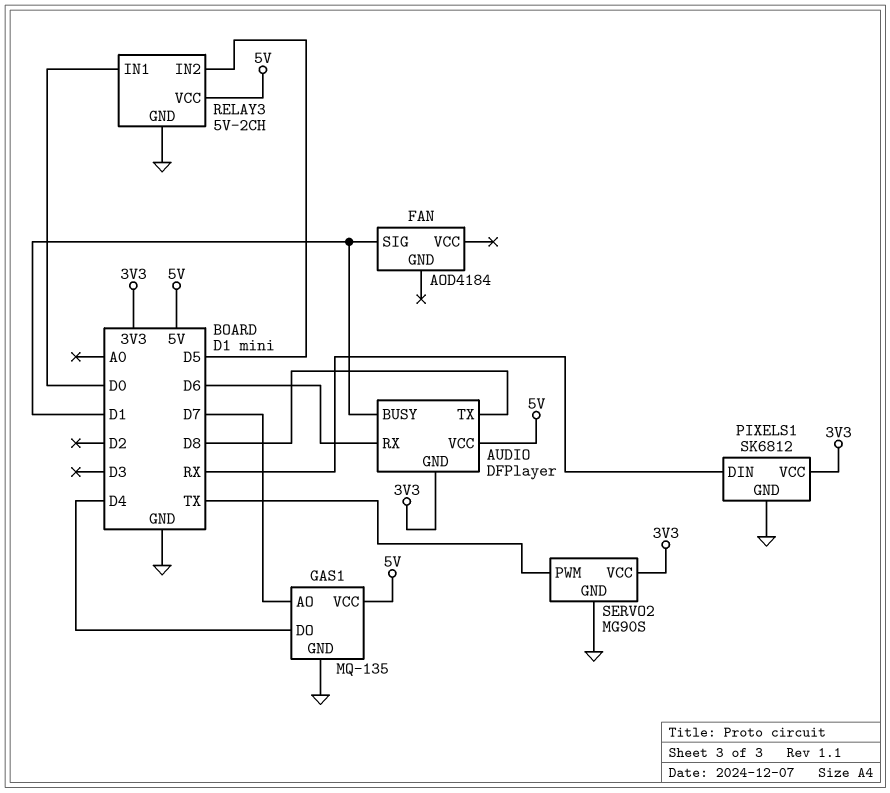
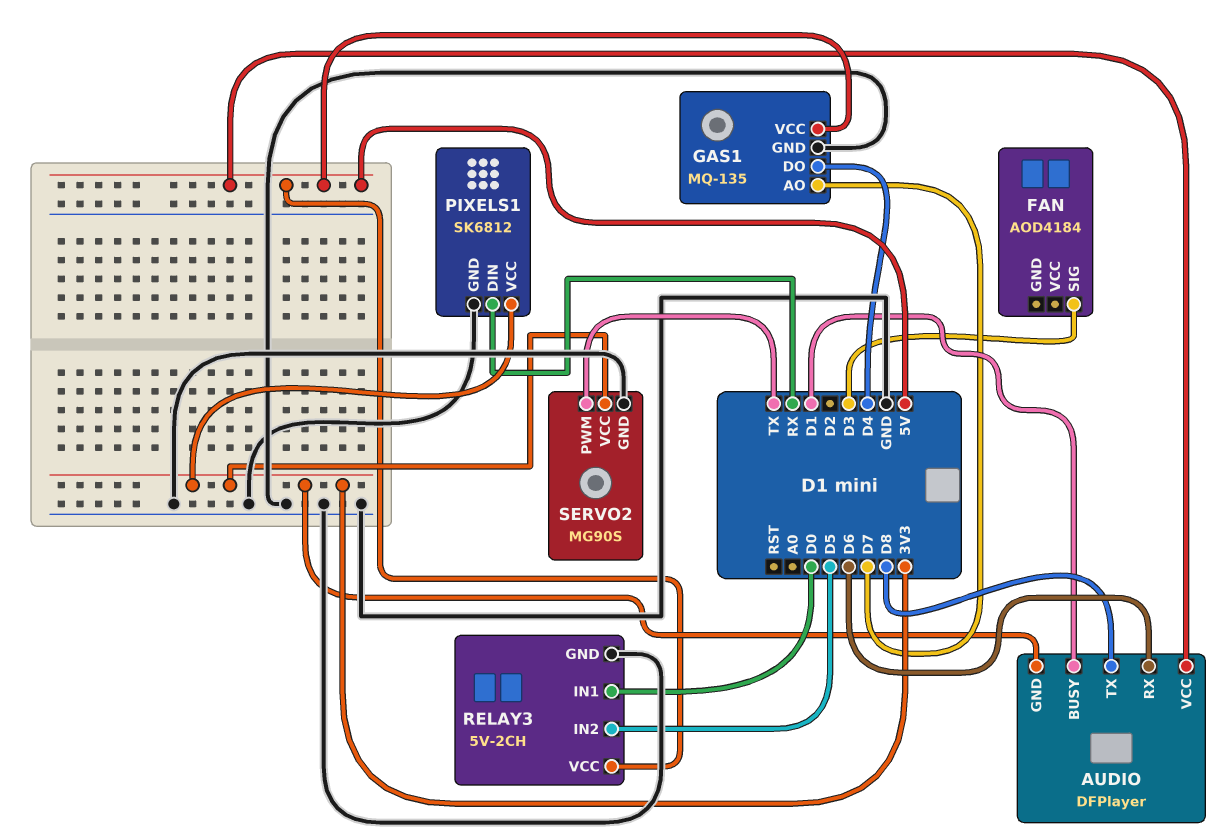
FAN pin SIG: D1 -> D3

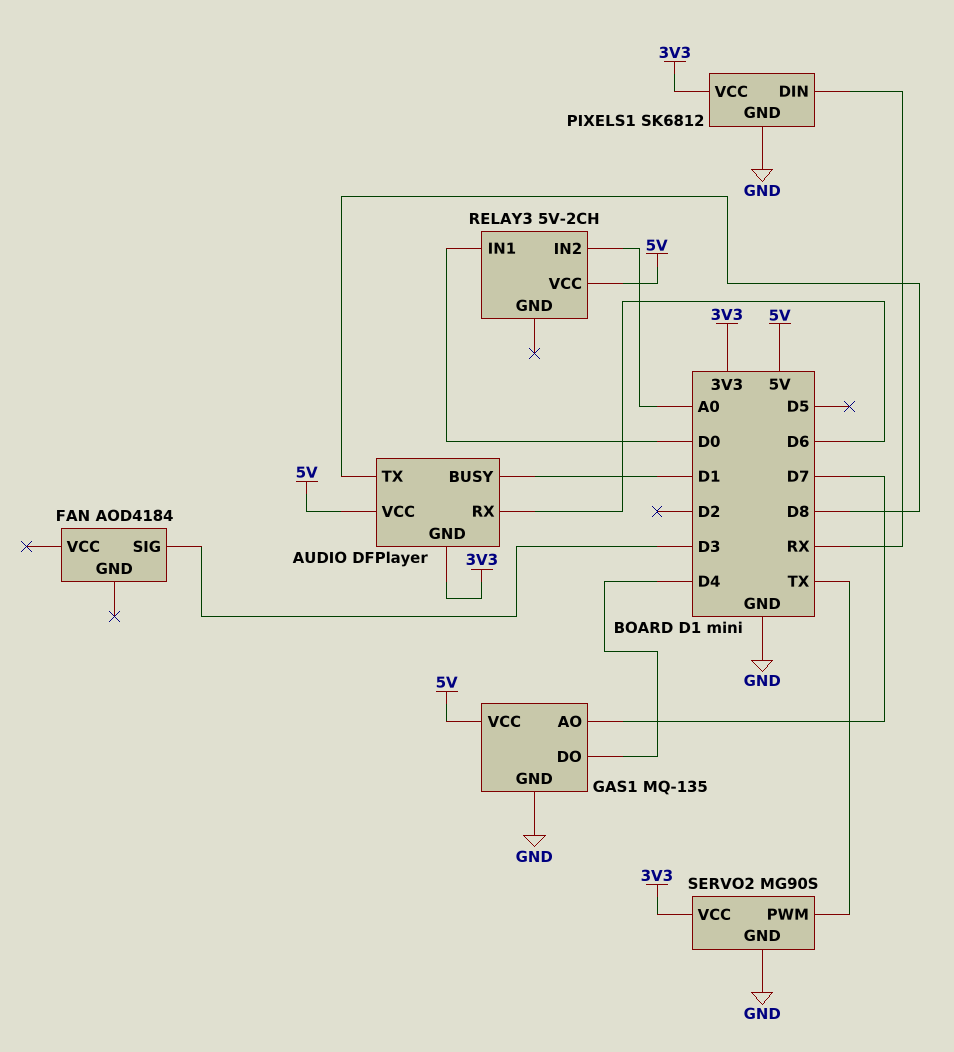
RELAY3 pin GND: GND -> none
RELAY3 pin IN2: D5 -> A0

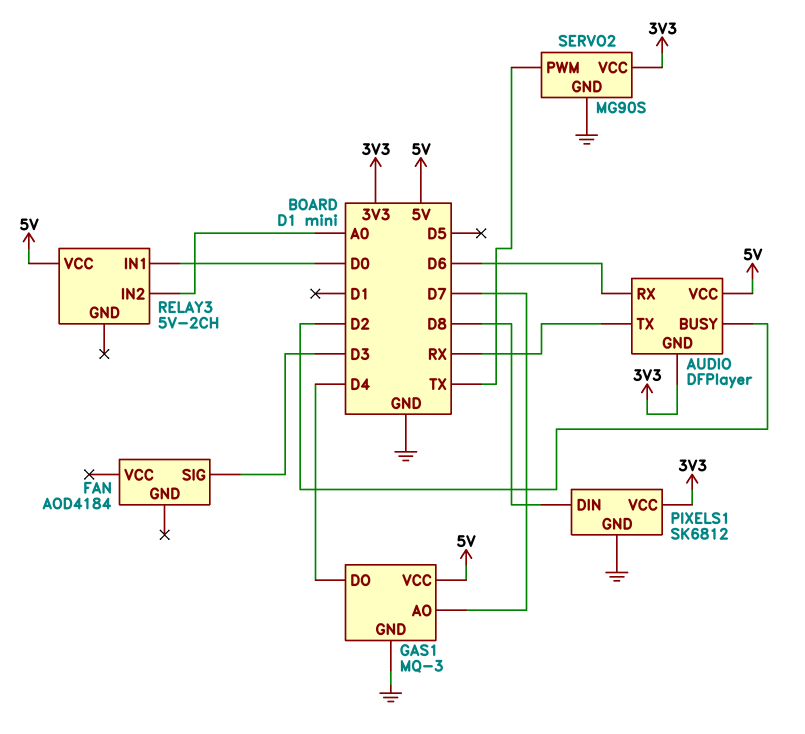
AUDIO pin BUSY: D1 -> D2
AUDIO pin TX: D8 -> RX
GAS1: MQ-135 -> MQ-3
PIXELS1 pin DIN: RX -> D8

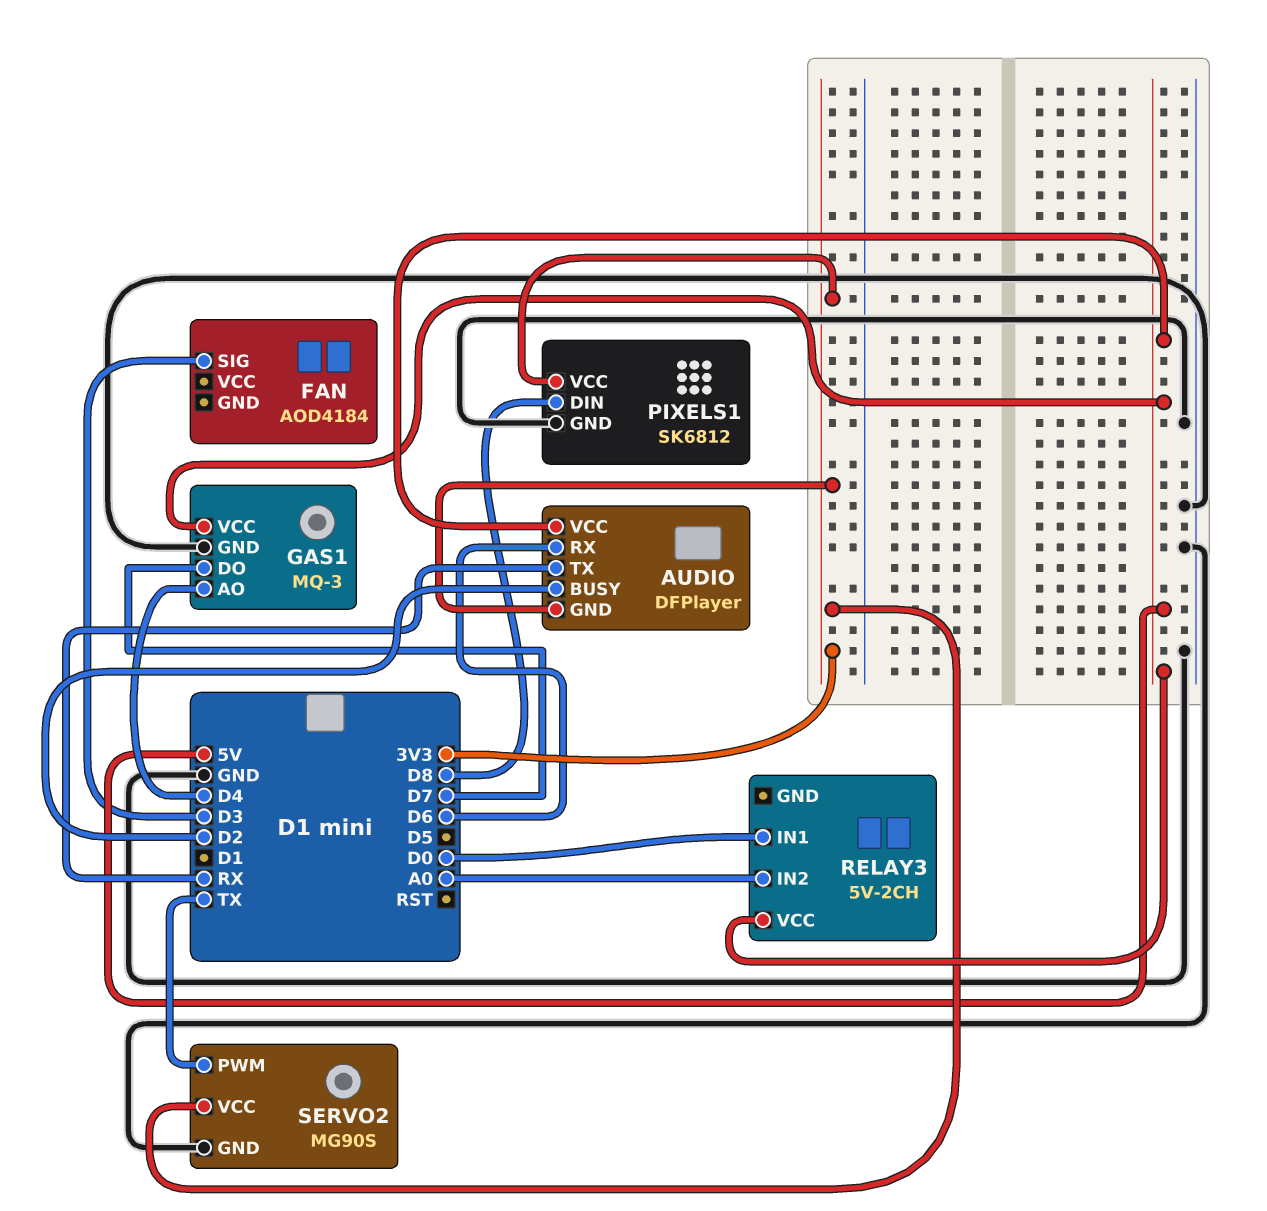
GAS1 pin AO: D7 -> D4
GAS1 pin DO: D4 -> D7

